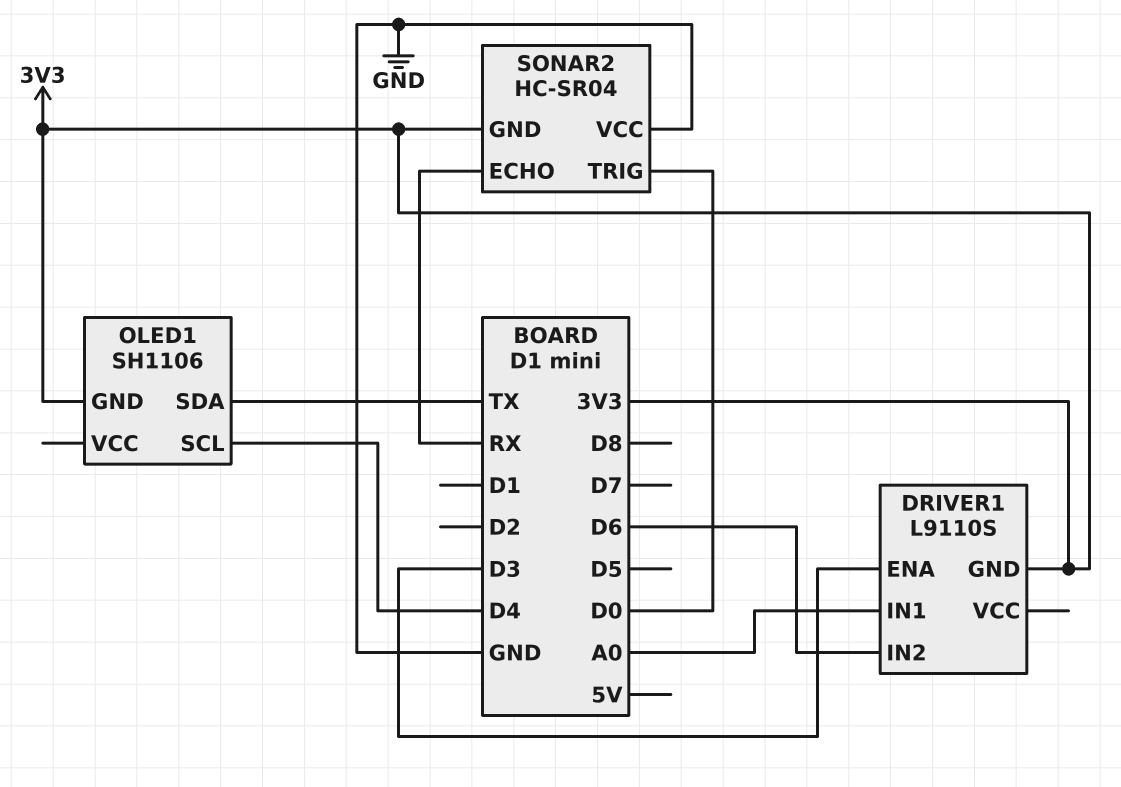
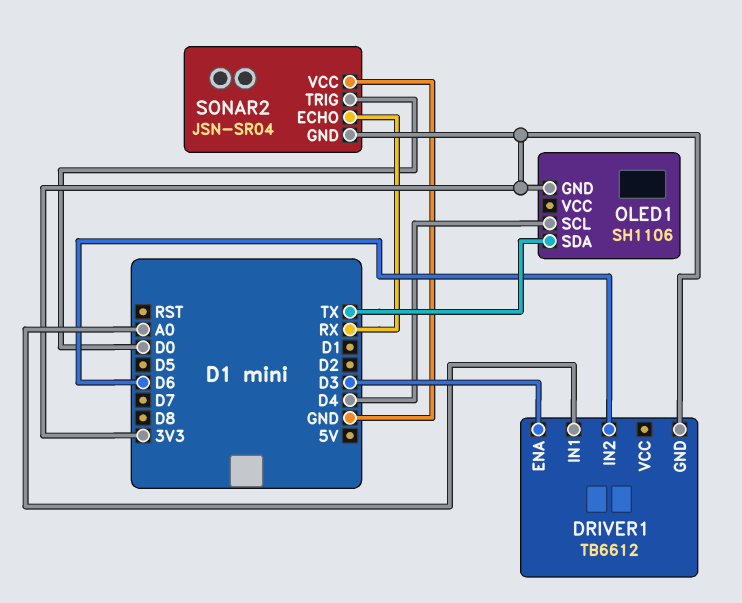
DRIVER1: L9110S -> TB6612
SONAR2: HC-SR04 -> JSN-SR04

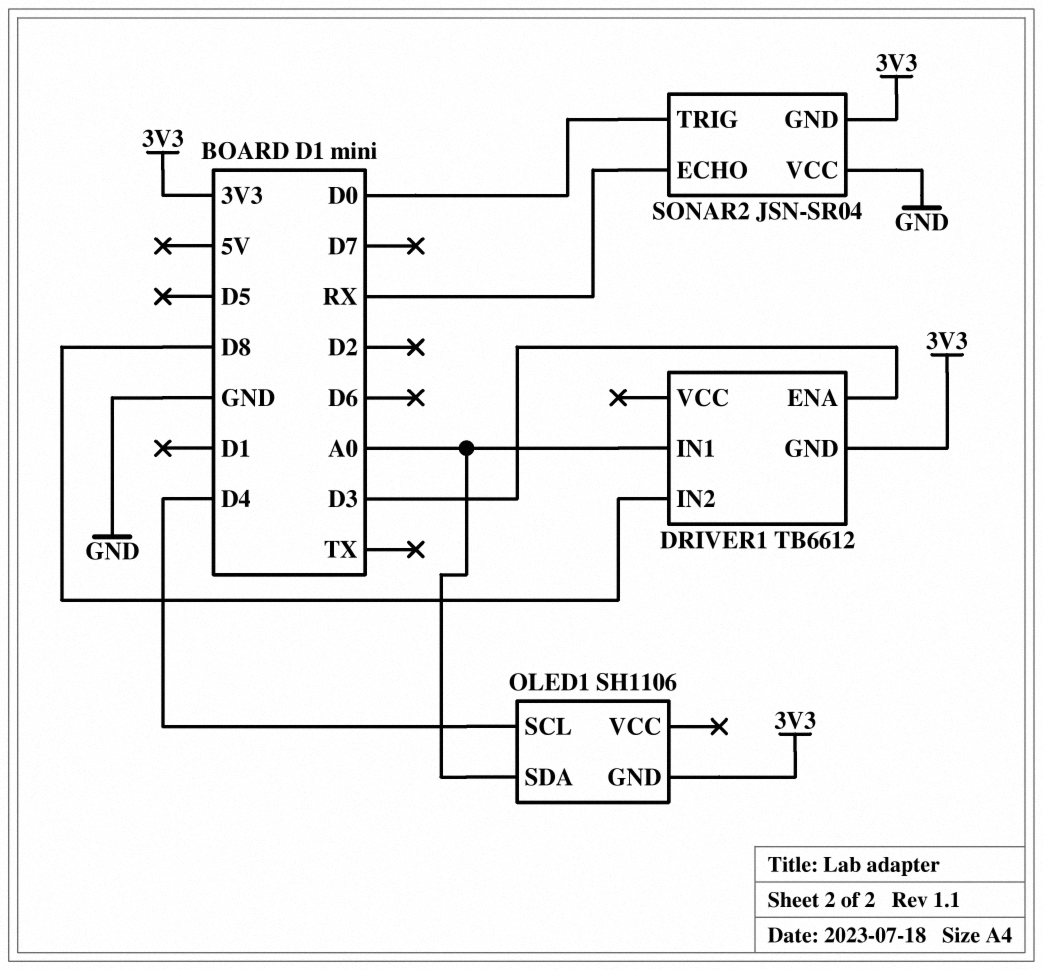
DRIVER1 pin IN2: D6 -> D8
OLED1 pin SDA: TX -> A0

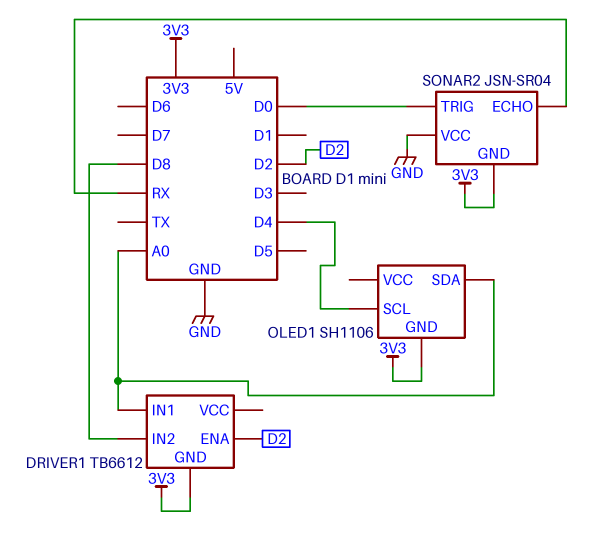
DRIVER1 pin ENA: D3 -> D2

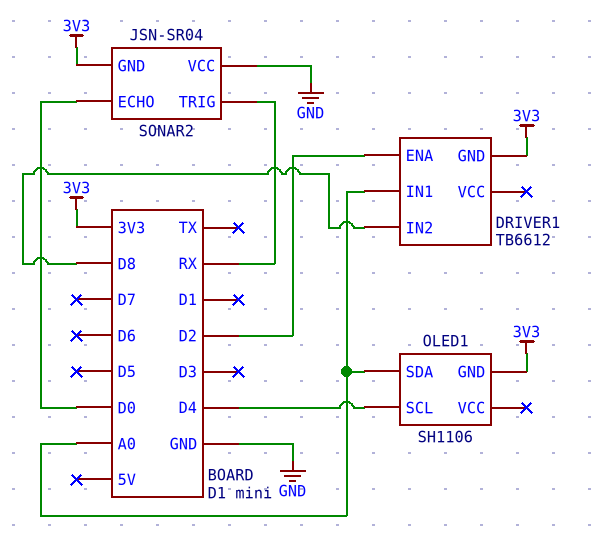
SONAR2 pin ECHO: RX -> D0
SONAR2 pin TRIG: D0 -> RX

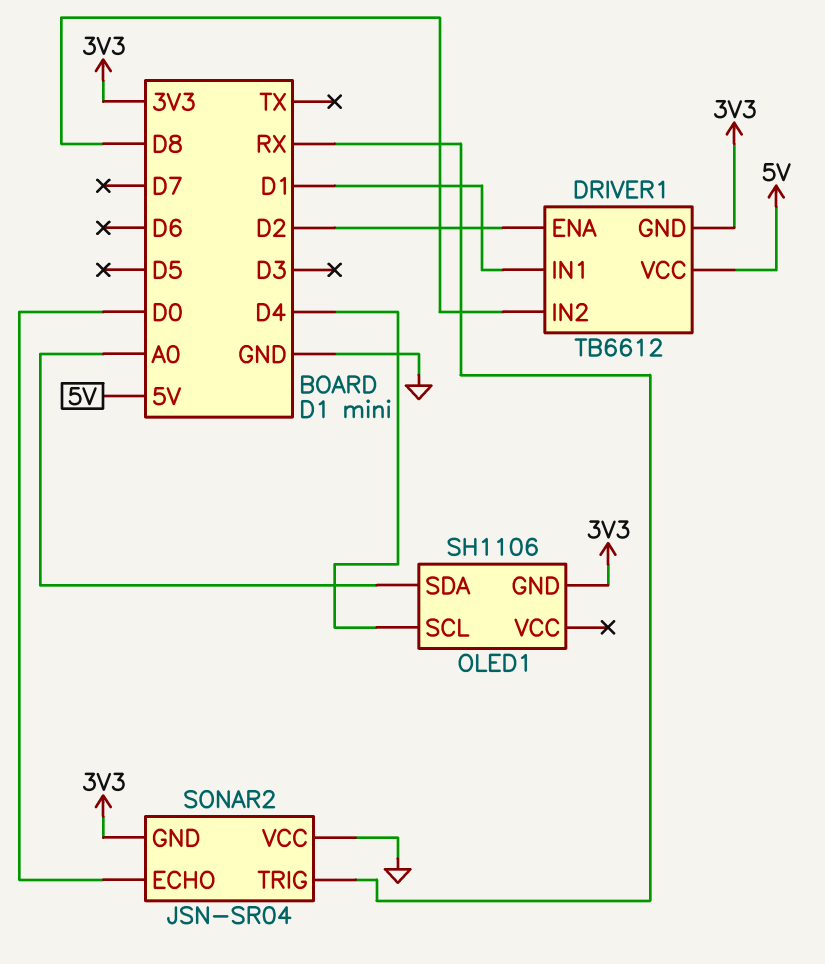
DRIVER1 pin IN1: A0 -> D1
DRIVER1 pin VCC: none -> 5V

